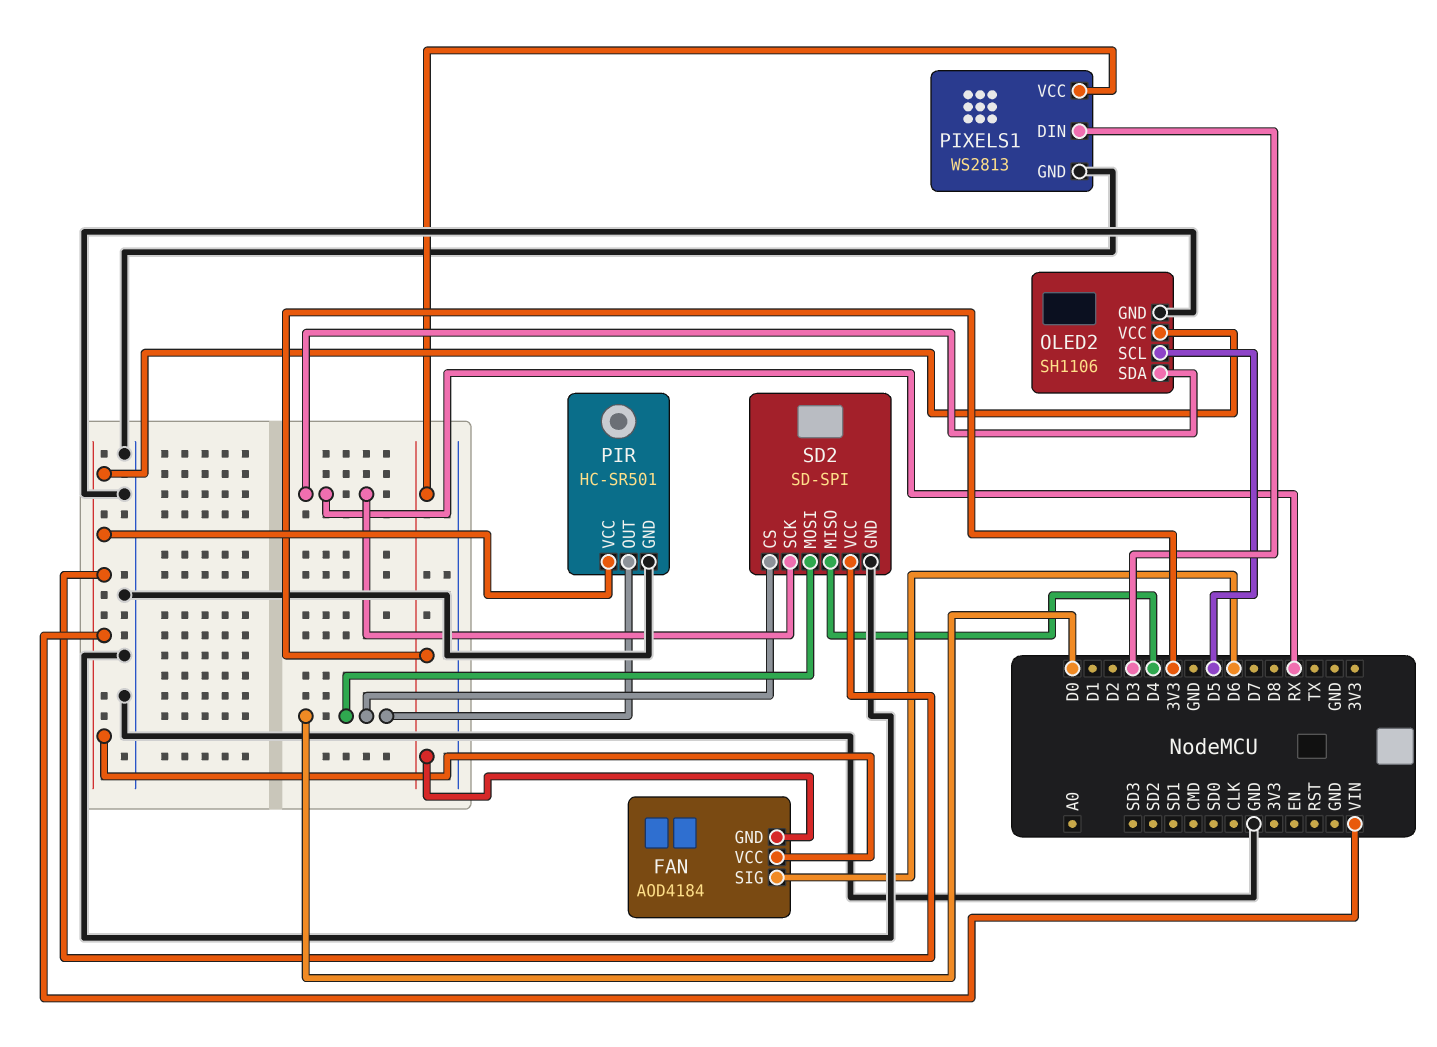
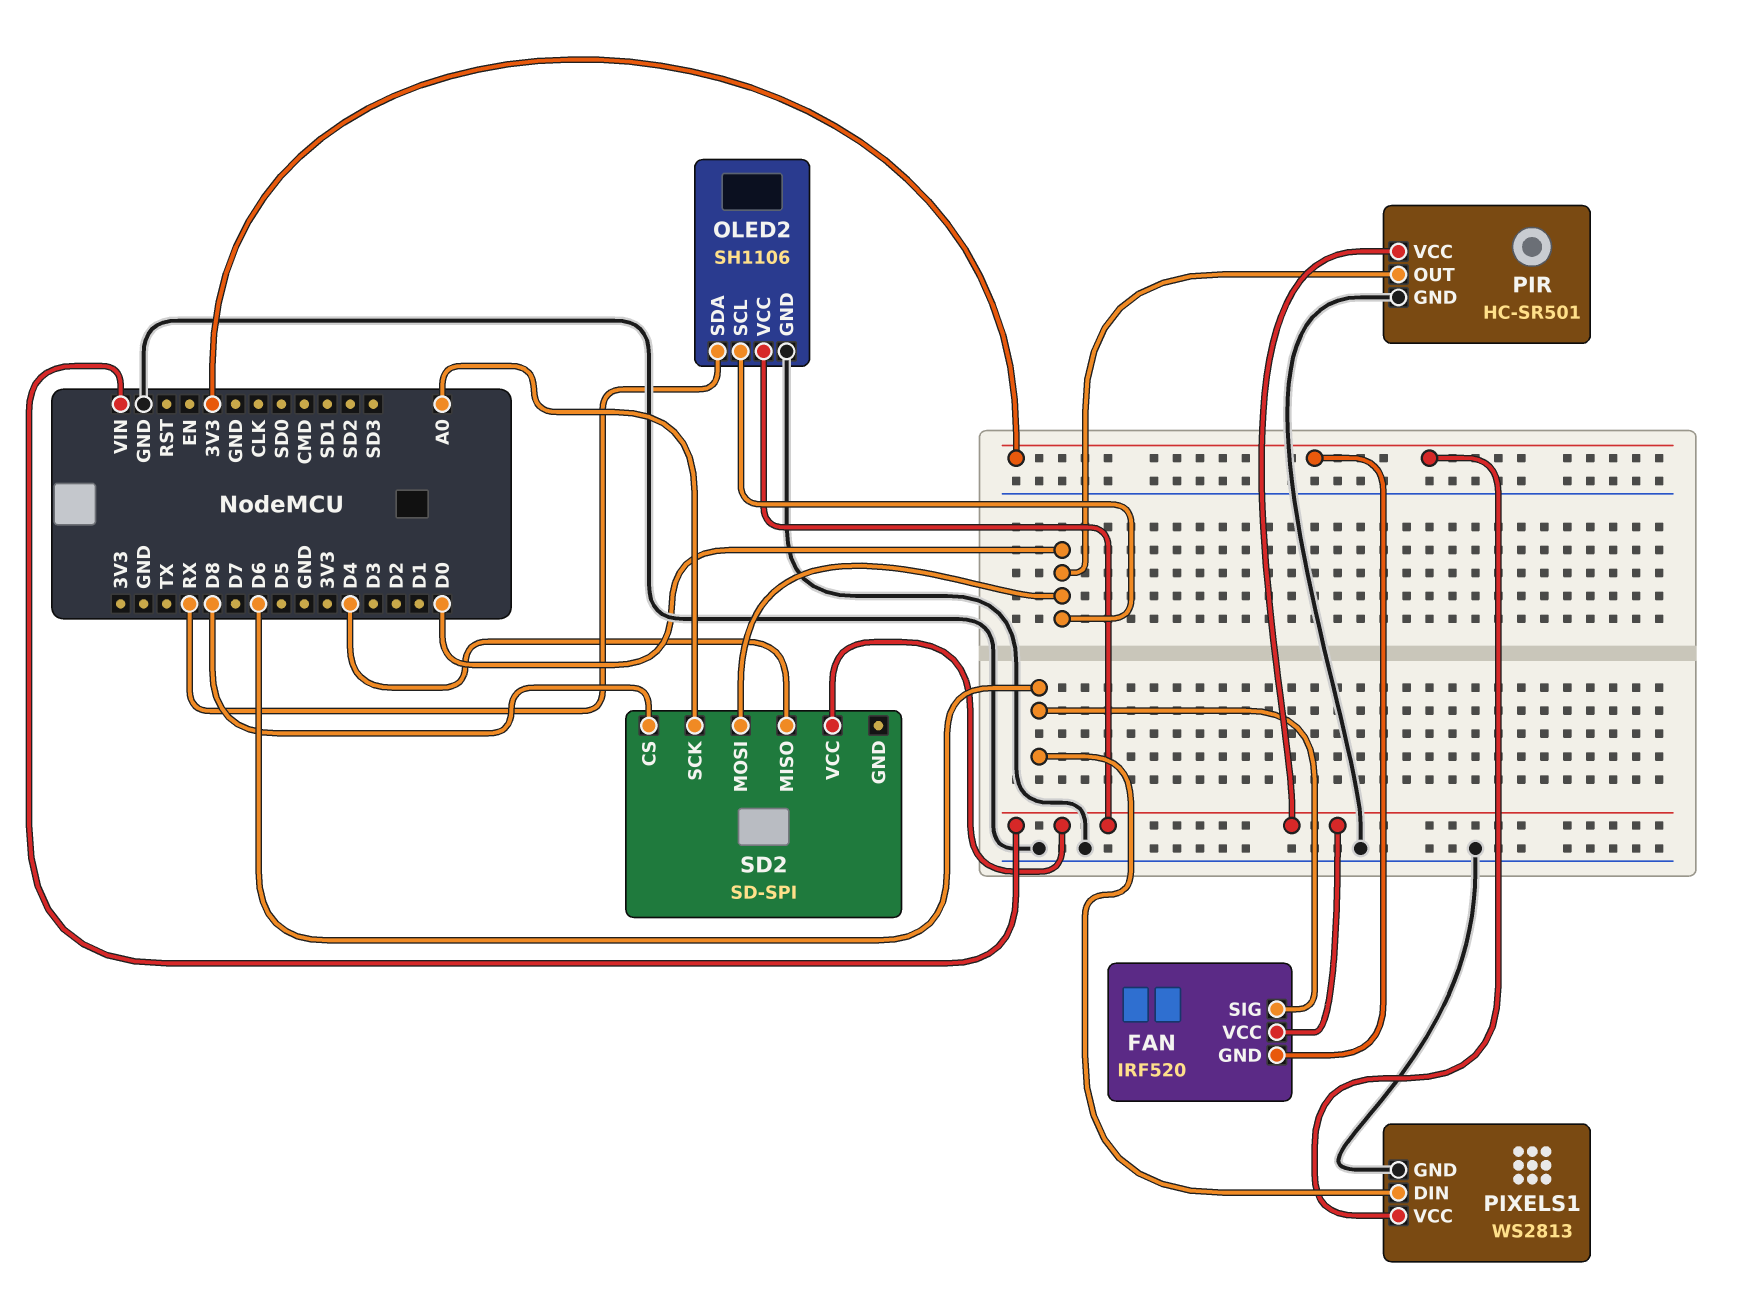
FAN: AOD4184 -> IRF520
OLED2 pin SCL: D5 -> D0
PIXELS1 pin DIN: D3 -> D6
SD2 pin CS: D0 -> D8
SD2 pin GND: GND -> none
SD2 pin SCK: RX -> A0

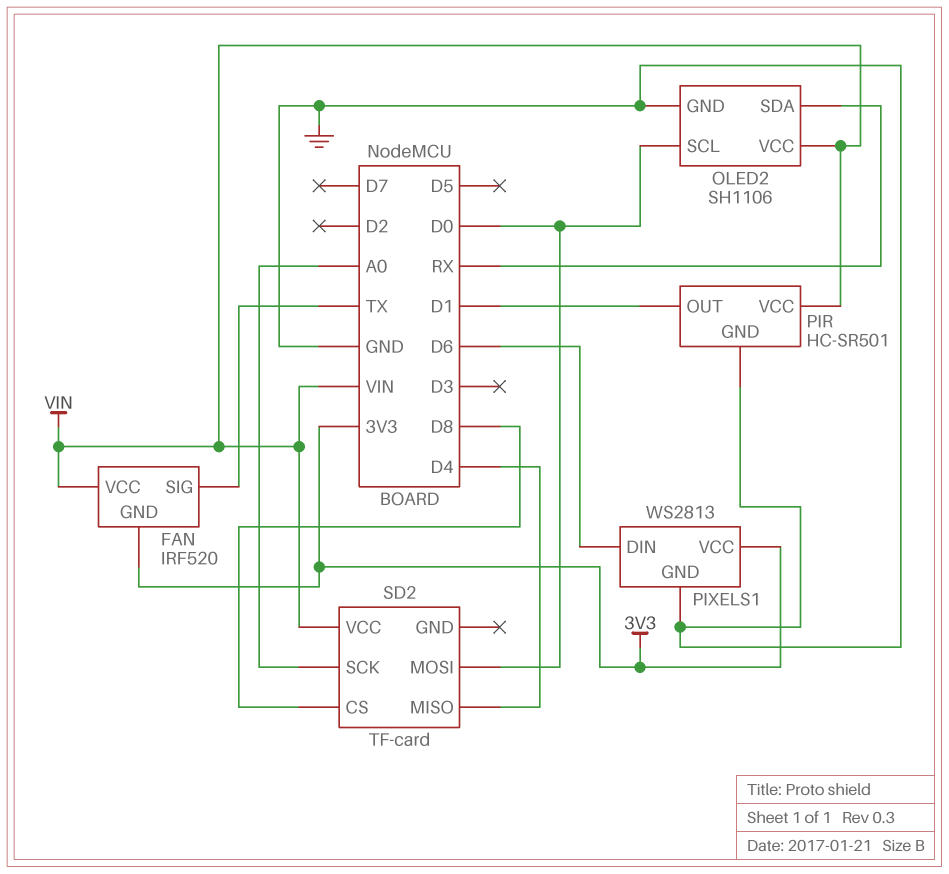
FAN pin SIG: D6 -> TX
PIR pin OUT: D0 -> D1
SD2: SD-SPI -> TF-card

